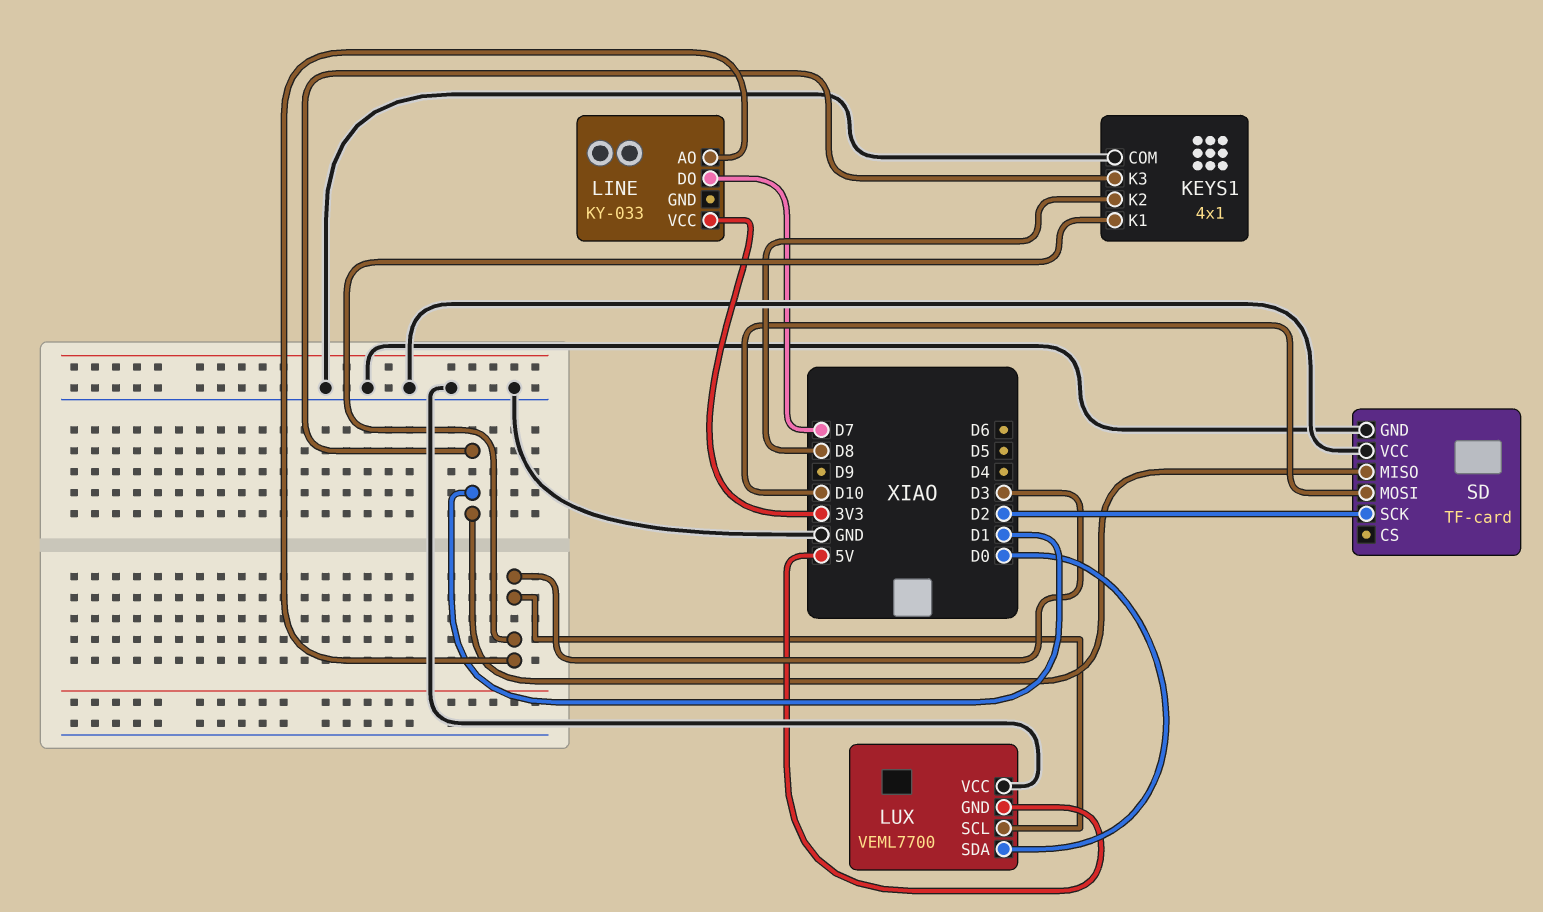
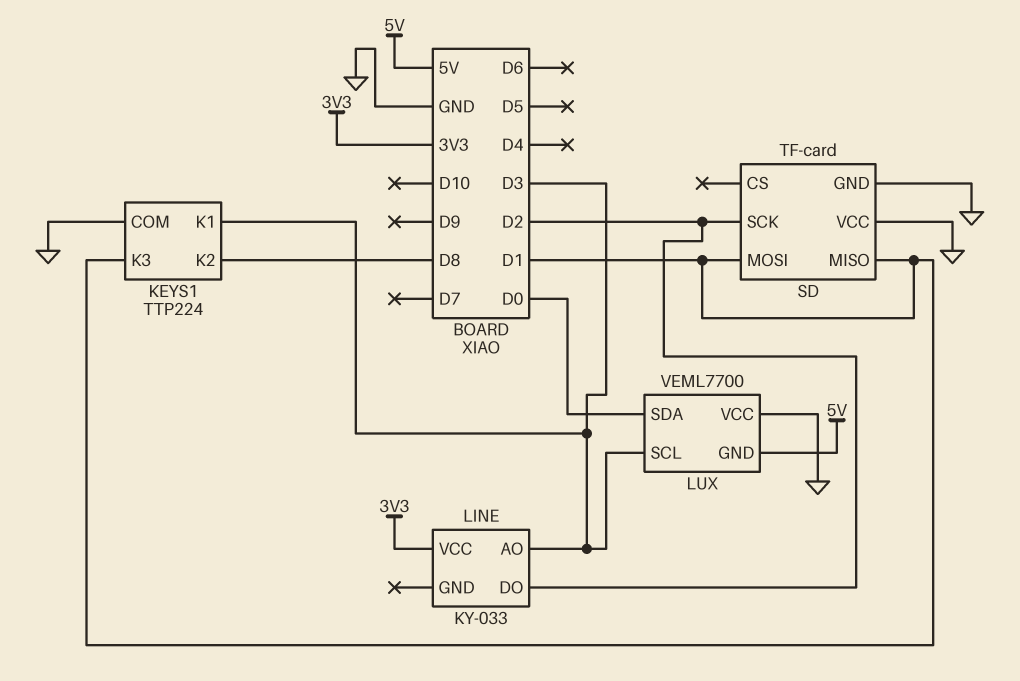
KEYS1: 4x1 -> TTP224
LINE pin DO: D7 -> D2
SD pin MOSI: D10 -> D1

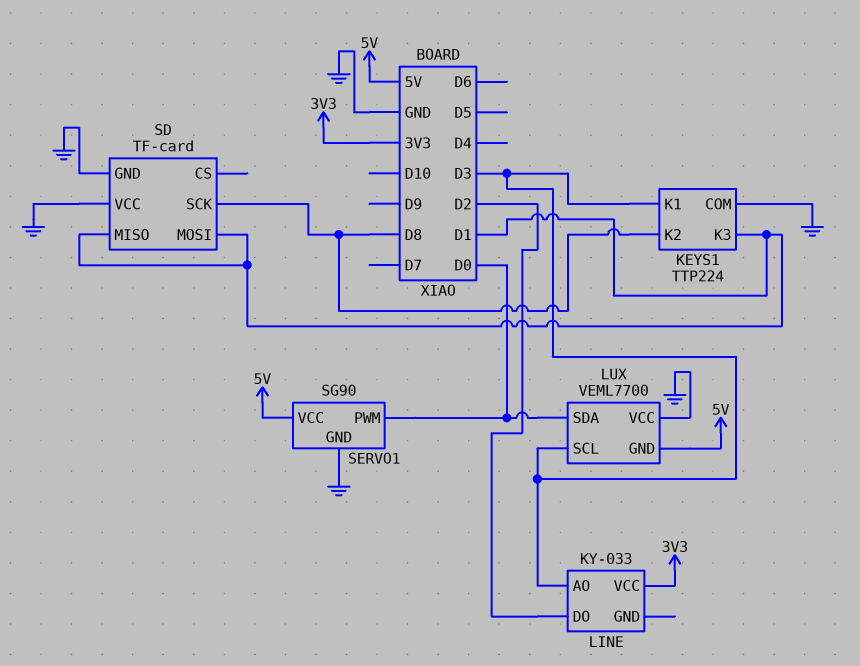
SD pin SCK: D2 -> D8
SERVO1: none -> SG90
SERVO1 pin GND: none -> GND
SERVO1 pin PWM: none -> D0
SERVO1 pin VCC: none -> 5V

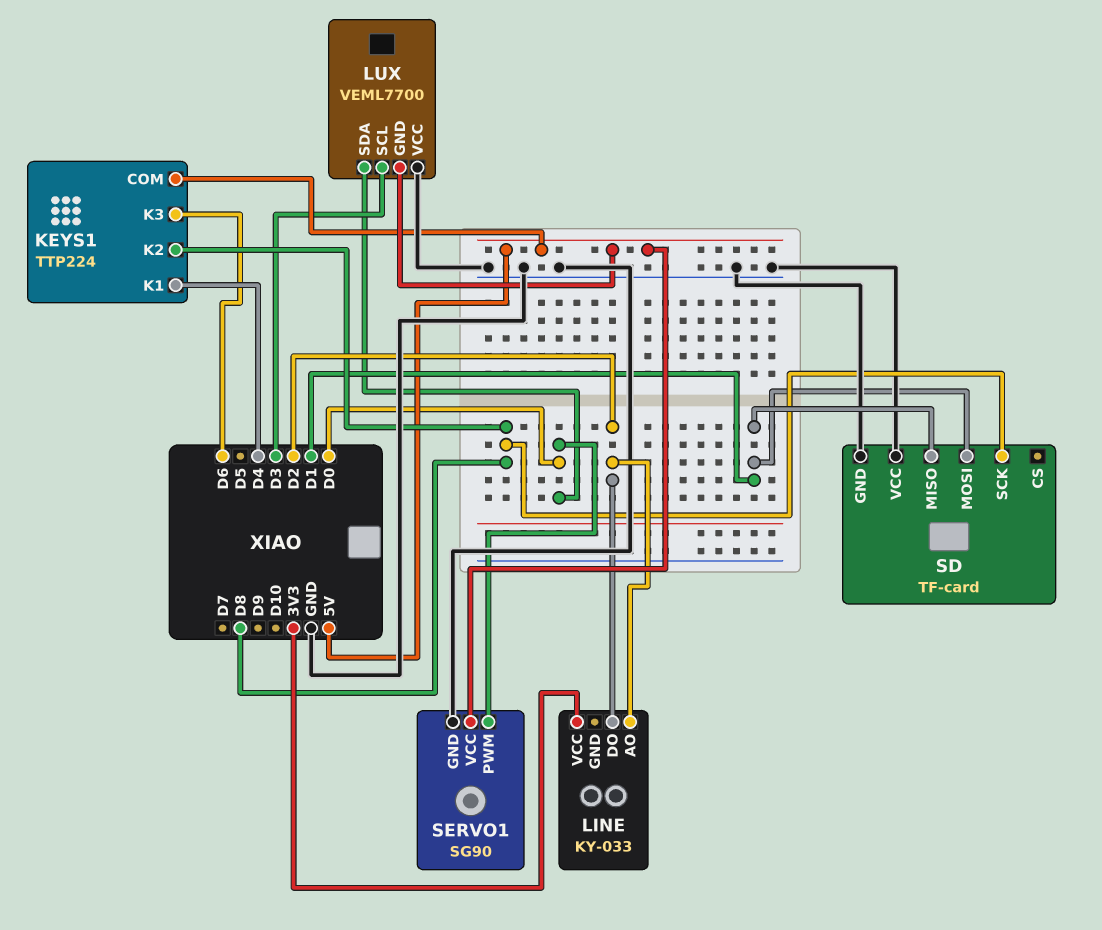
KEYS1 pin COM: GND -> 5V
KEYS1 pin K1: D3 -> D4
KEYS1 pin K3: D1 -> D6
LINE pin AO: D3 -> D2

